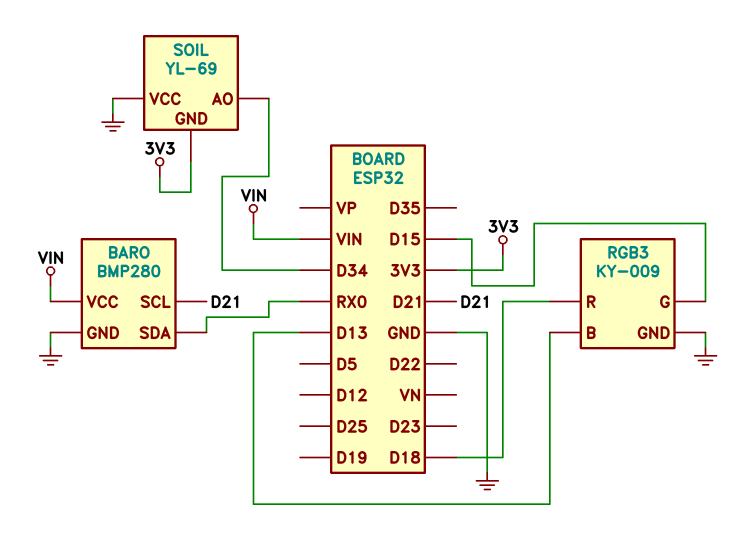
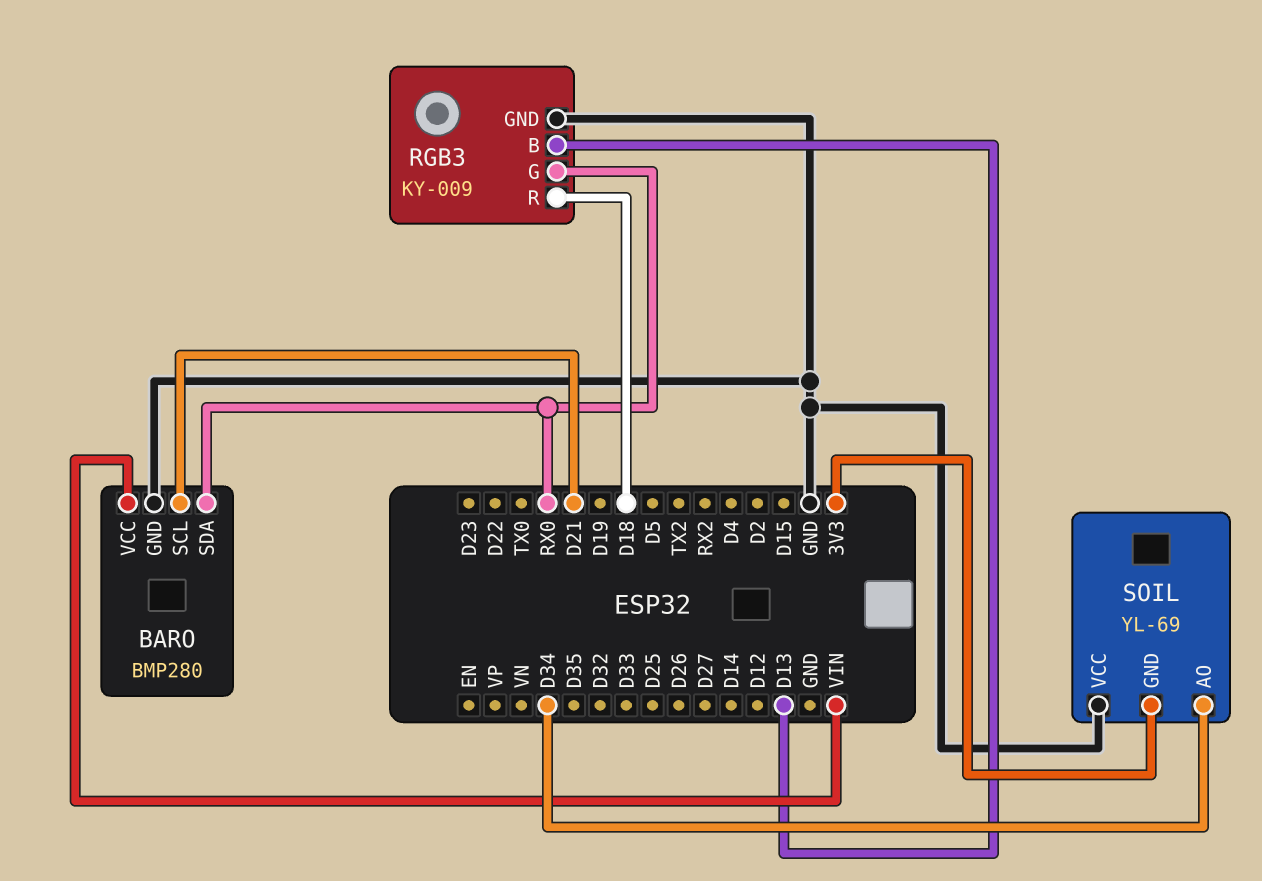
RGB3 pin G: D15 -> RX0

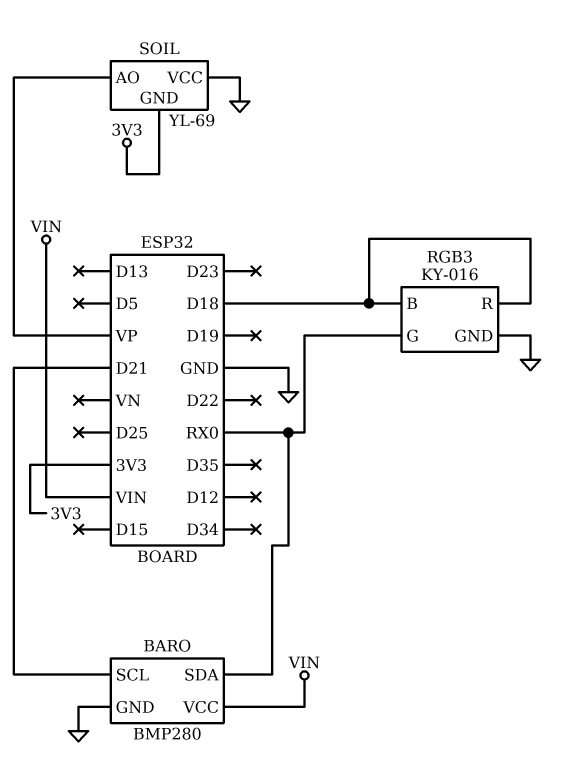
RGB3: KY-009 -> KY-016
RGB3 pin B: D13 -> D18
SOIL pin AO: D34 -> VP

